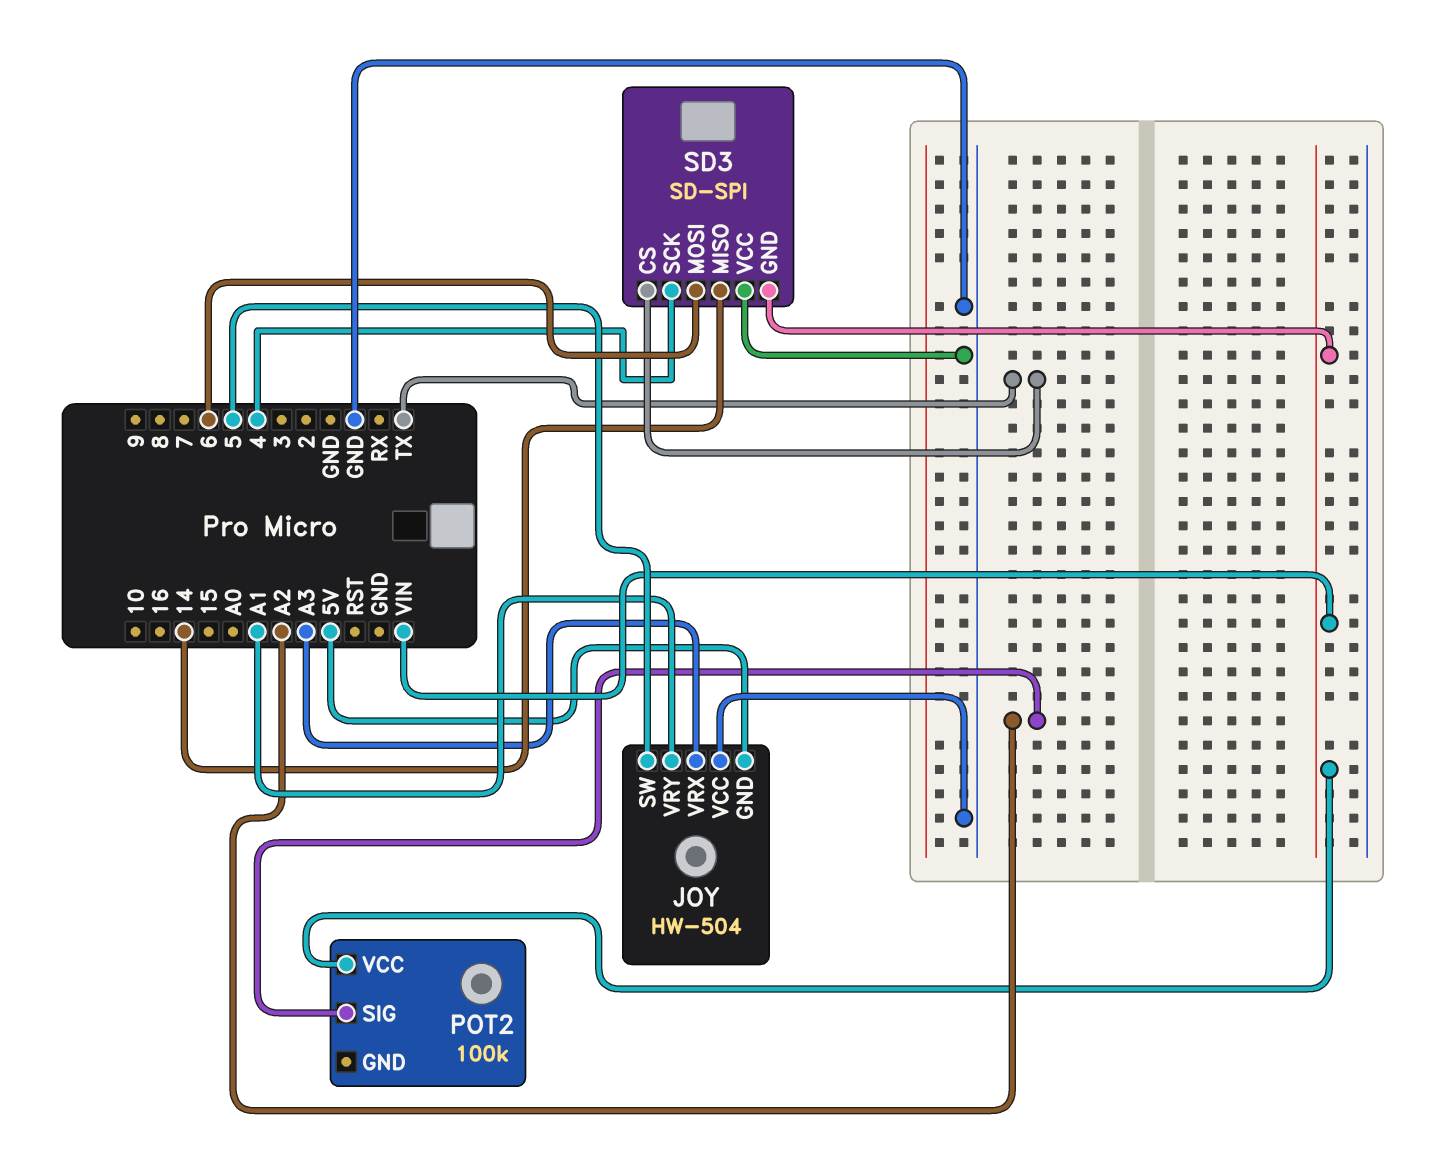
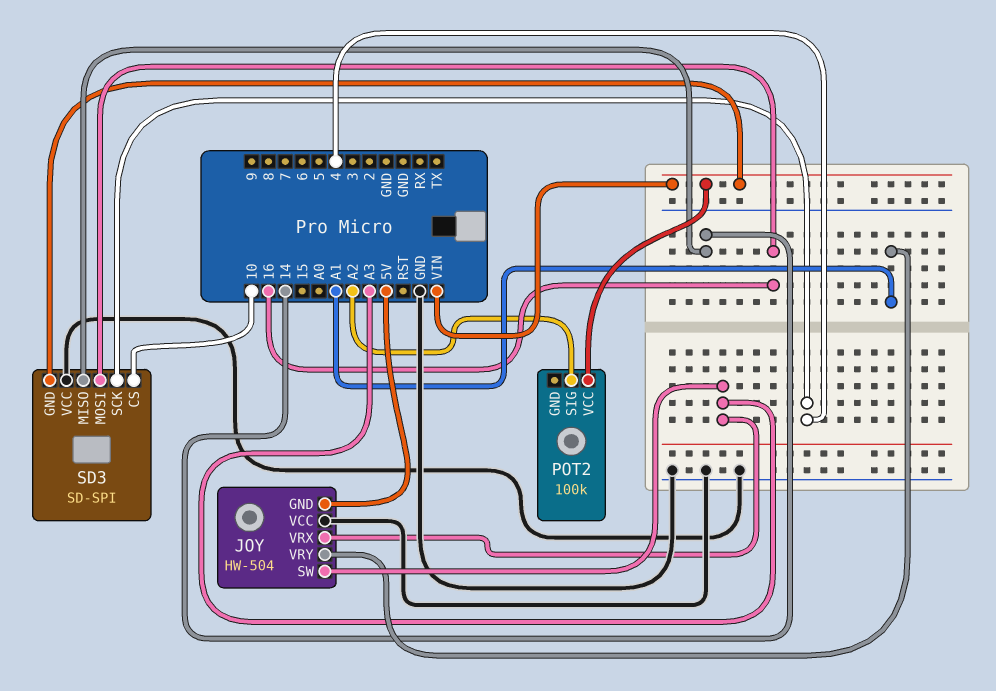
JOY pin SW: 5 -> A3
SD3 pin CS: TX -> 10
SD3 pin MOSI: 6 -> 16

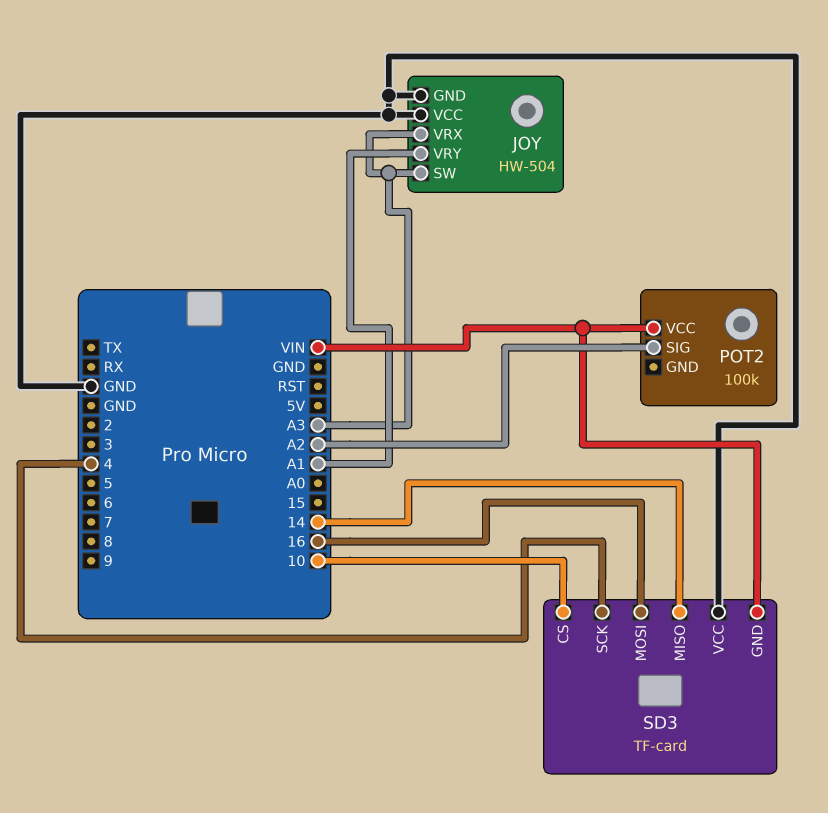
JOY pin GND: 5V -> GND
SD3: SD-SPI -> TF-card

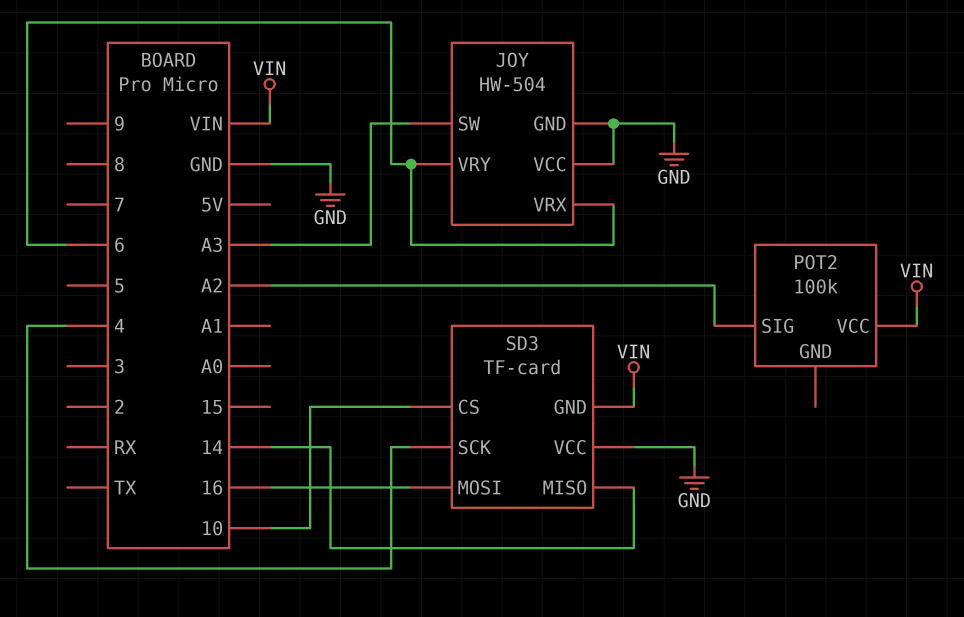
JOY pin VRX: A3 -> 6
JOY pin VRY: A1 -> 6

